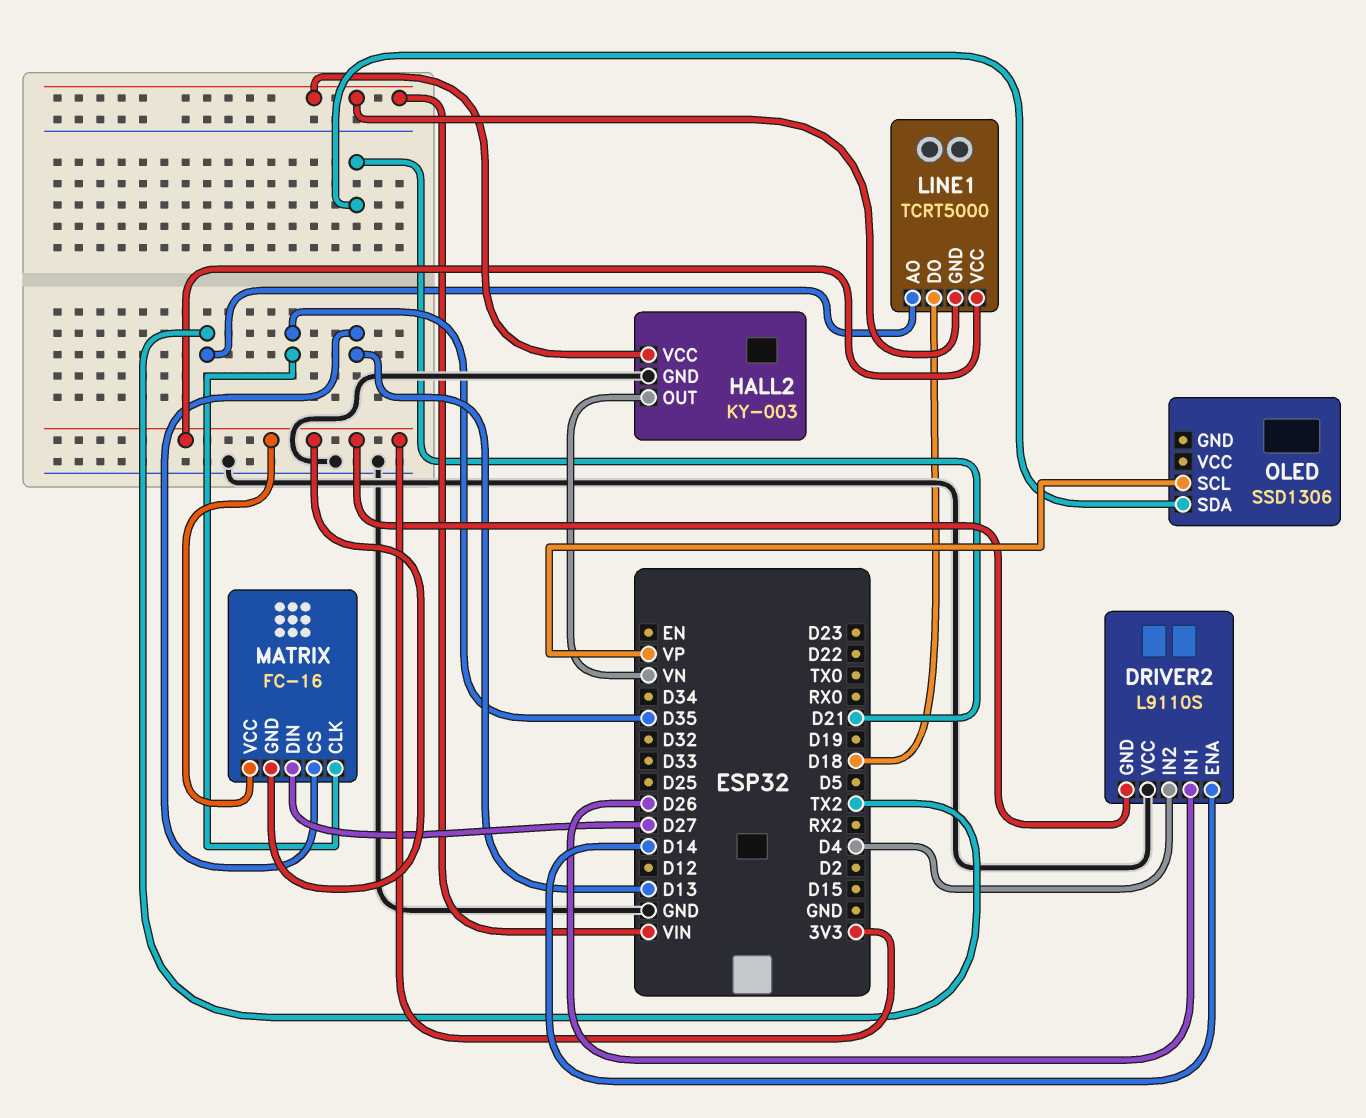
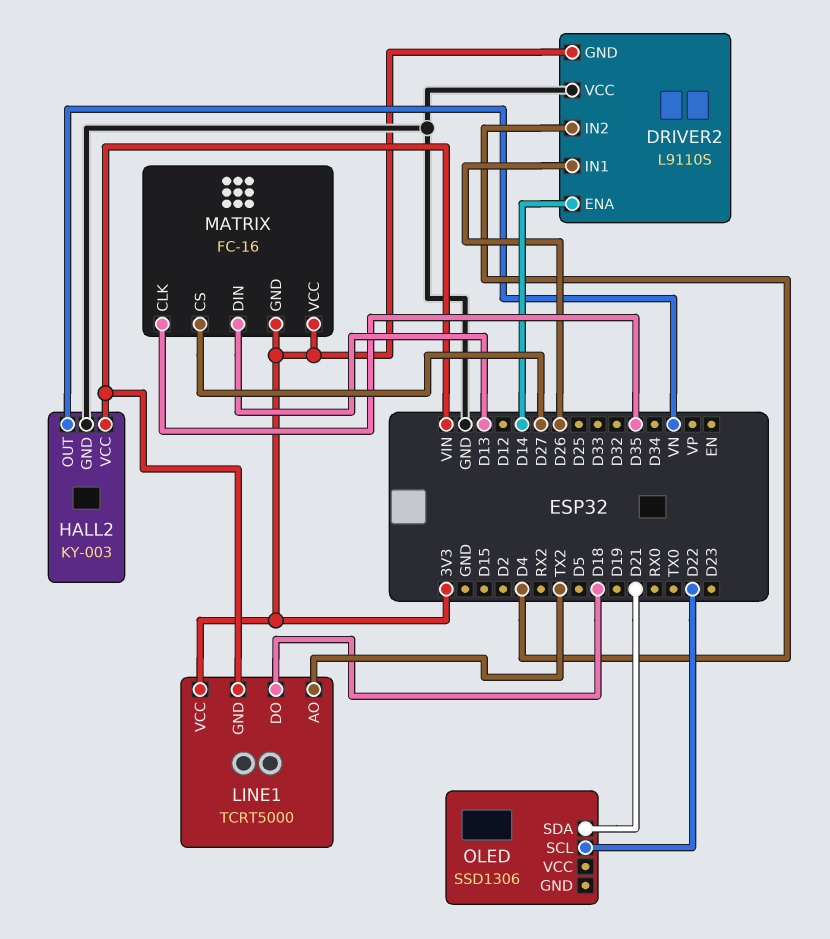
MATRIX pin CS: D13 -> D27
MATRIX pin DIN: D27 -> D13
OLED pin SCL: VP -> D22

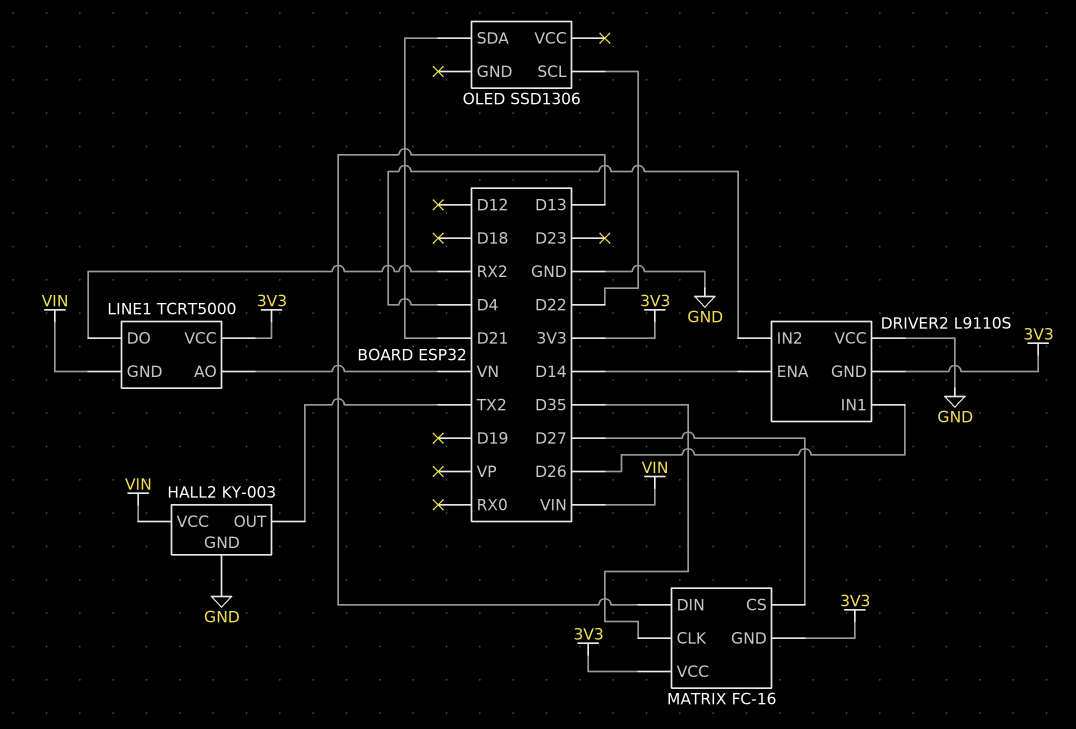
HALL2 pin OUT: VN -> TX2
LINE1 pin AO: TX2 -> VN
LINE1 pin DO: D18 -> RX2

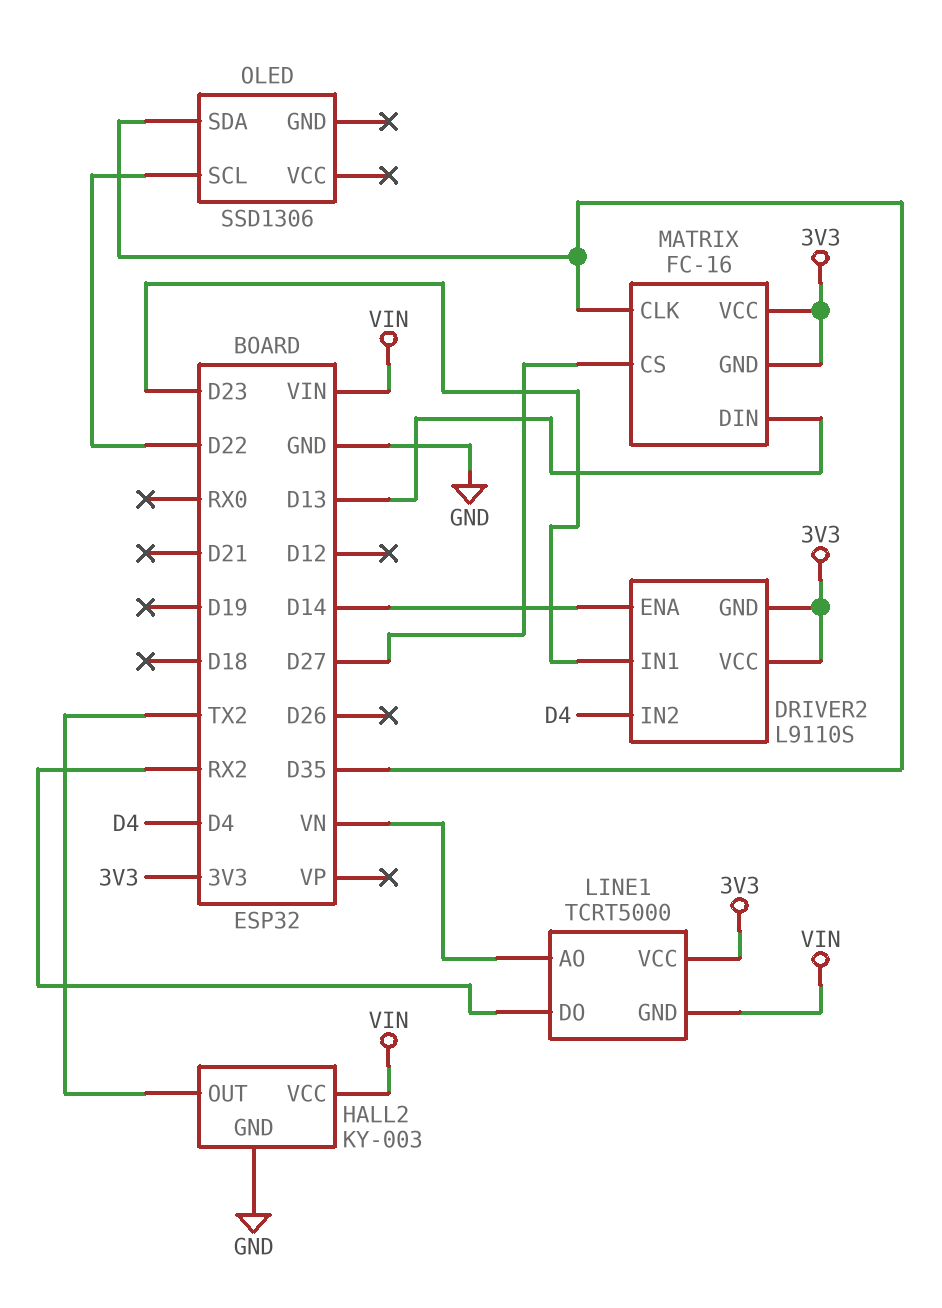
DRIVER2 pin IN1: D26 -> D23
DRIVER2 pin VCC: GND -> 3V3
OLED pin SDA: D21 -> D35

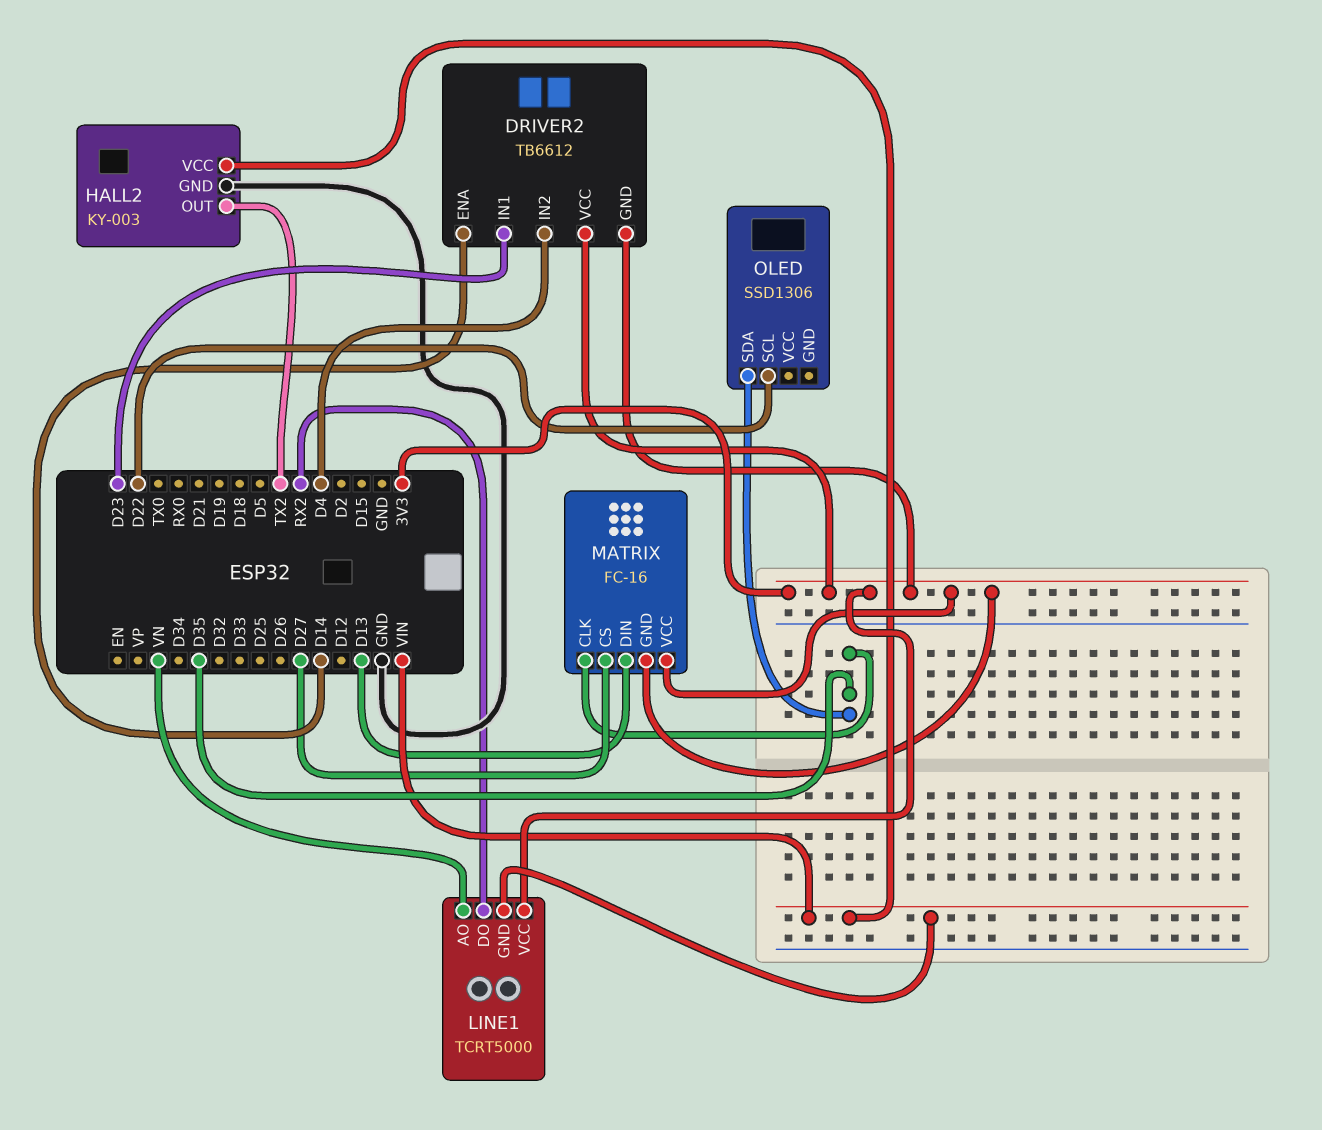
DRIVER2: L9110S -> TB6612

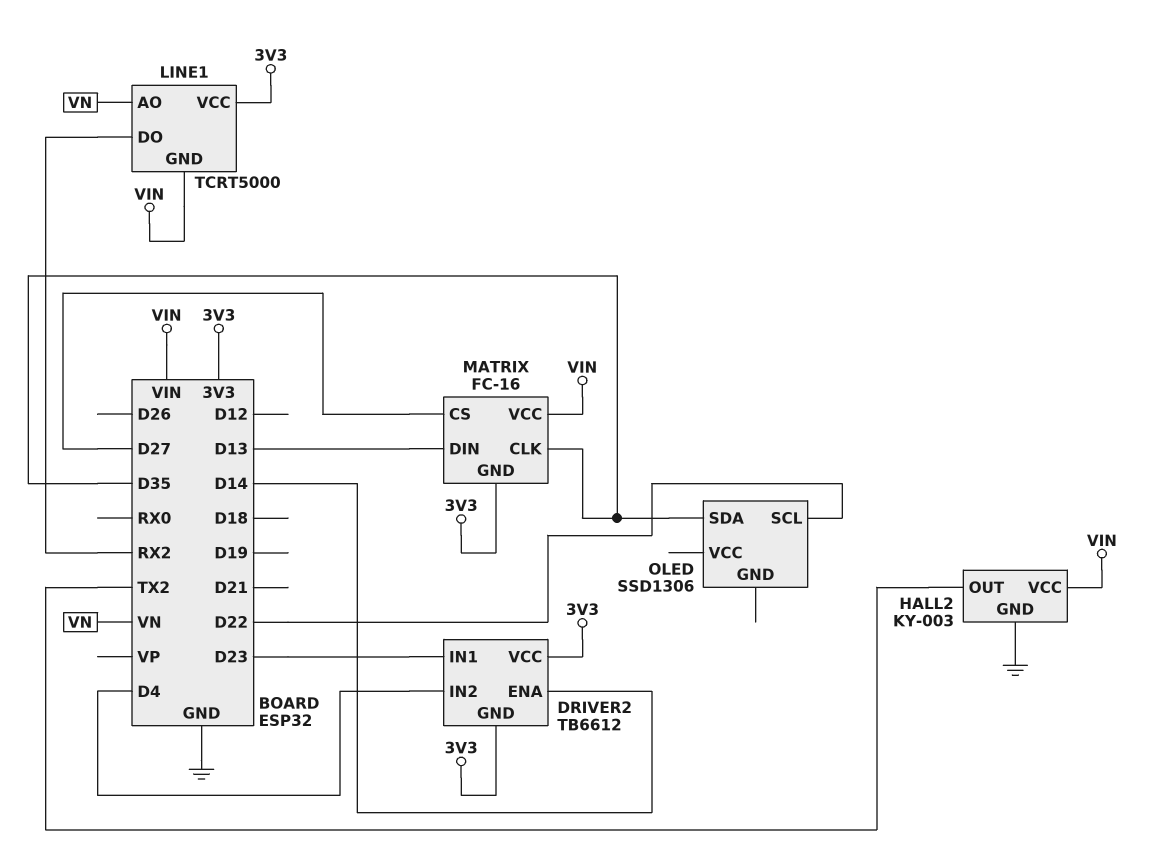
MATRIX pin VCC: 3V3 -> VIN

